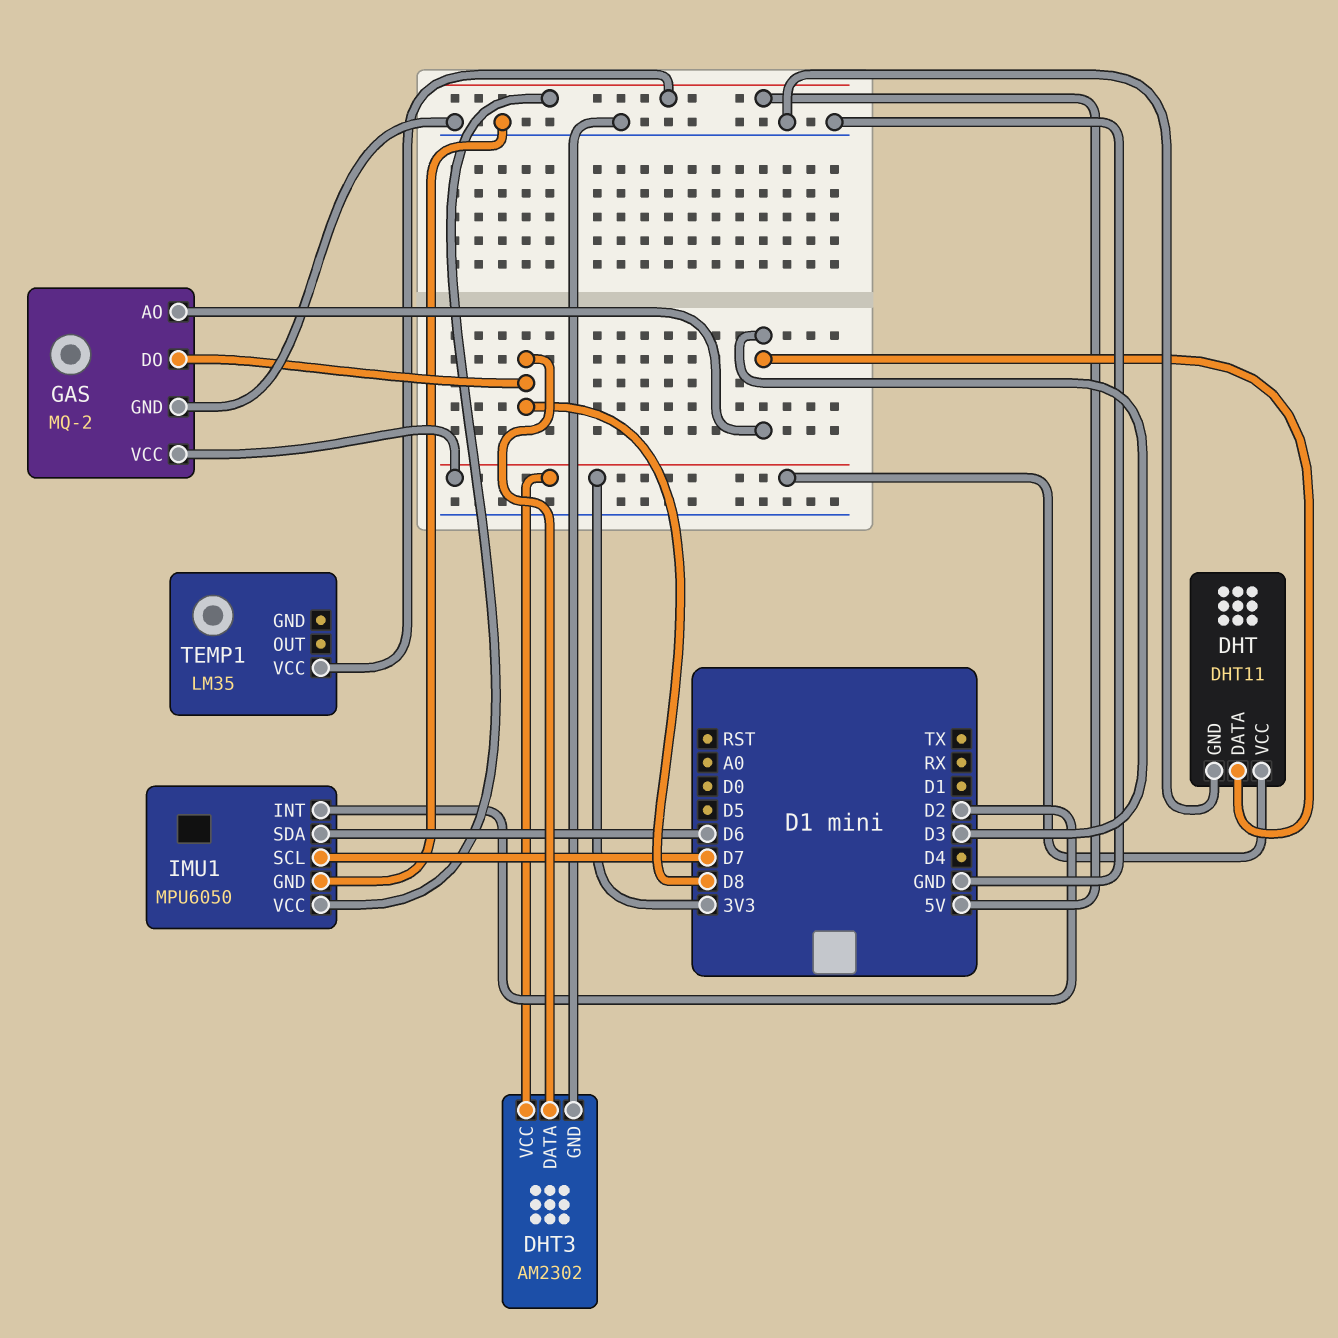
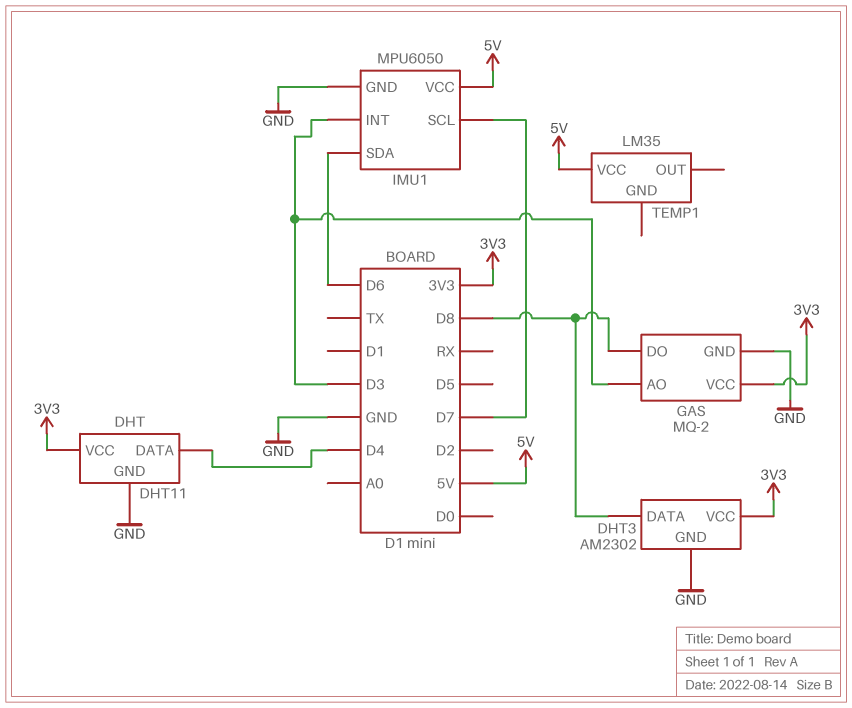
DHT pin DATA: D3 -> D4
IMU1 pin INT: D2 -> D3

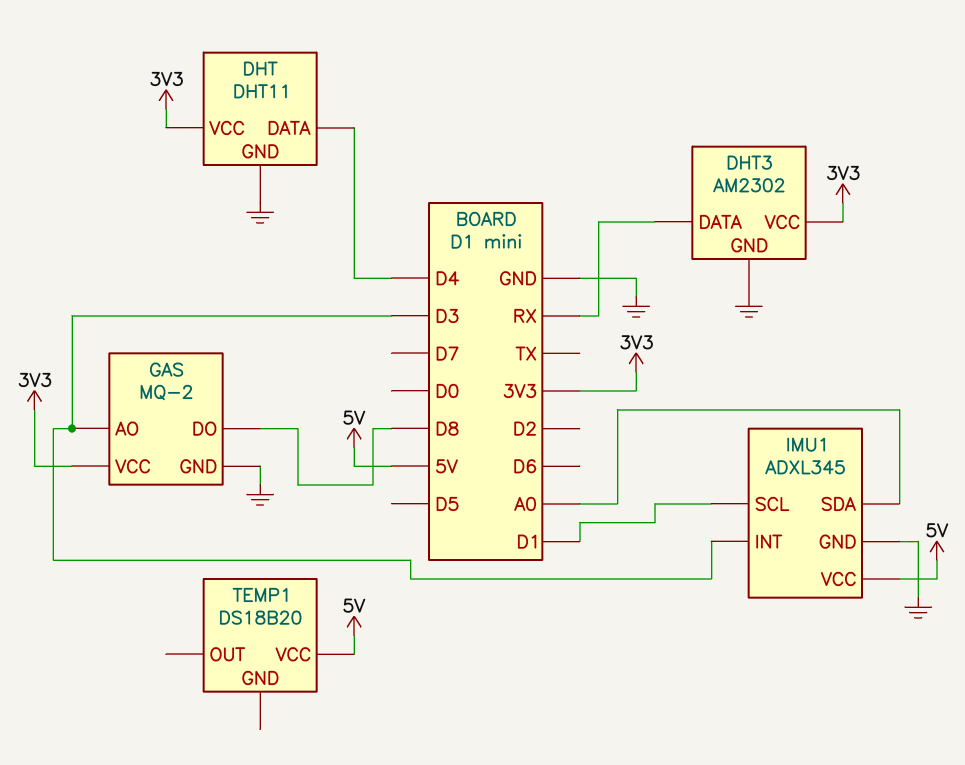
DHT3 pin DATA: D8 -> RX
IMU1: MPU6050 -> ADXL345
IMU1 pin SCL: D7 -> D1
IMU1 pin SDA: D6 -> A0
TEMP1: LM35 -> DS18B20

